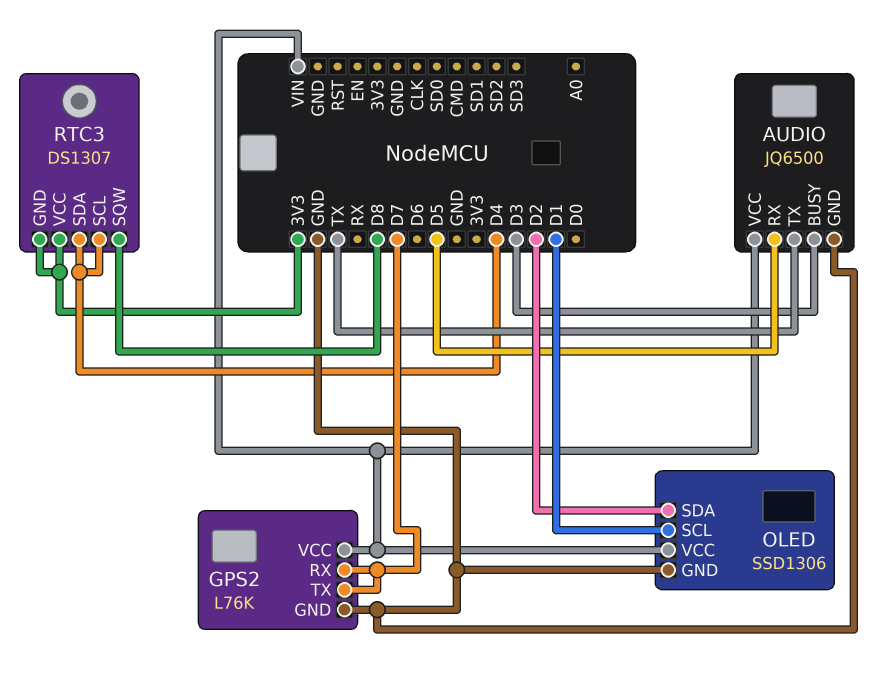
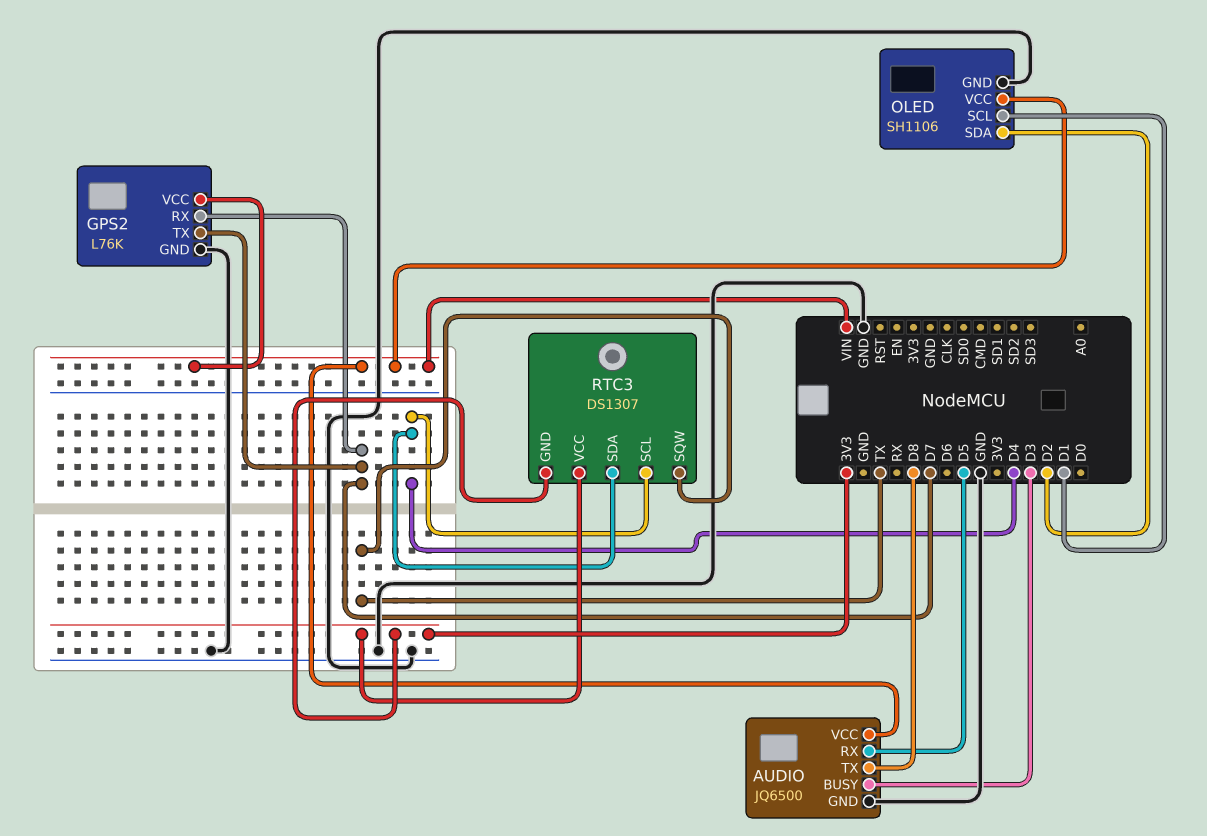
AUDIO pin TX: TX -> D8
OLED: SSD1306 -> SH1106
RTC3 pin SQW: D8 -> TX

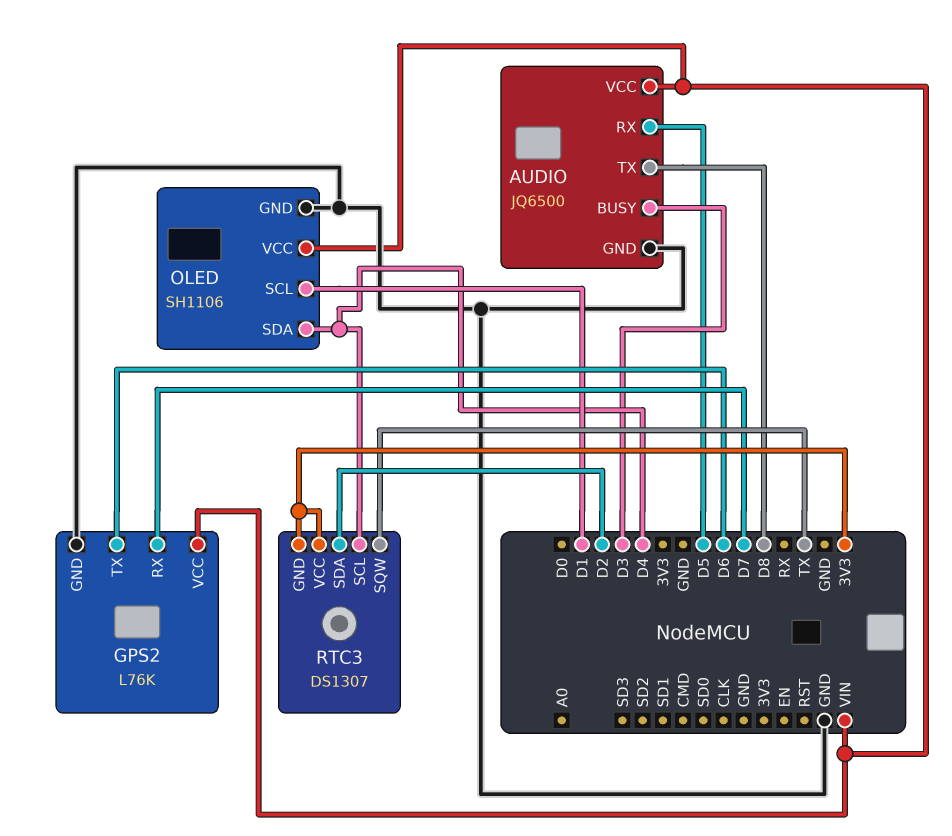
GPS2 pin TX: D7 -> D6
OLED pin SDA: D2 -> D4
RTC3 pin SDA: D4 -> D2

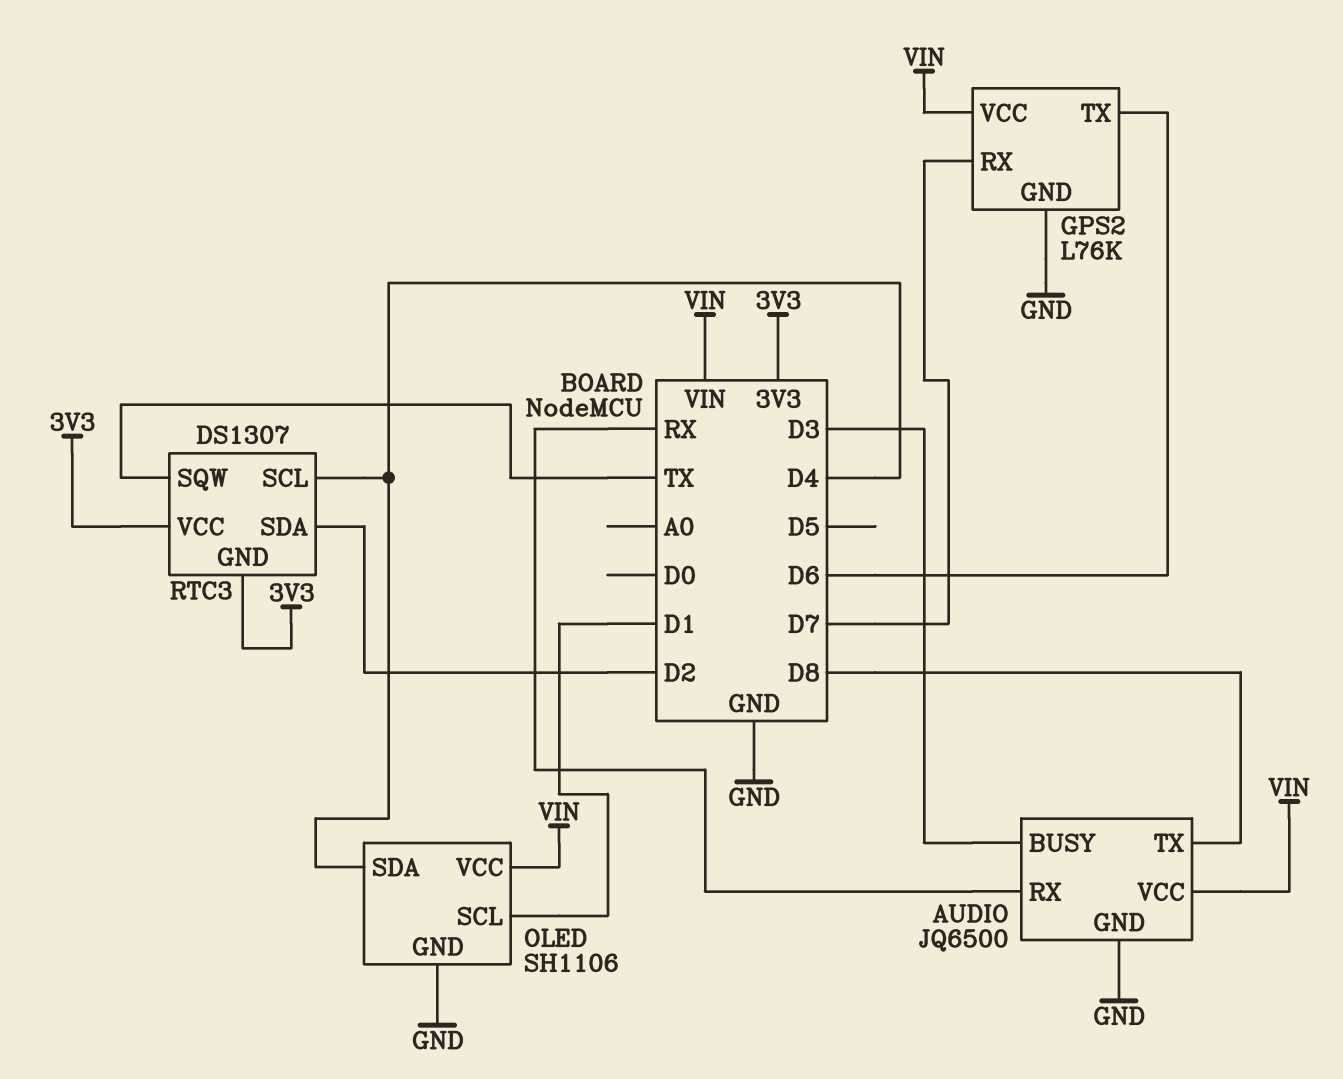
AUDIO pin RX: D5 -> RX

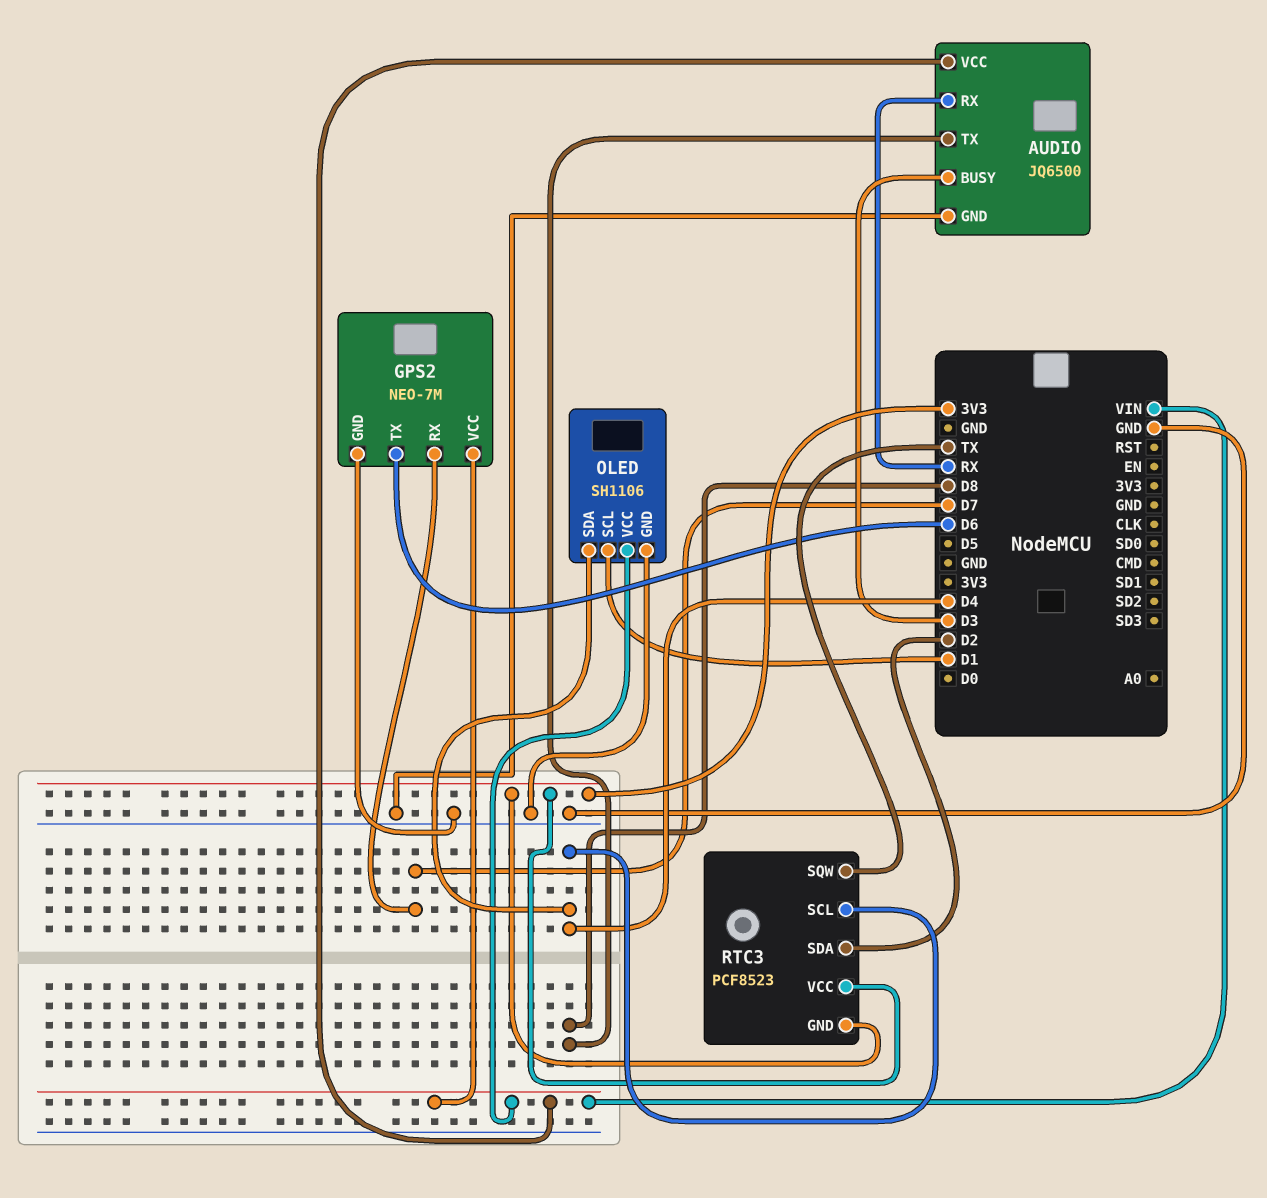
GPS2: L76K -> NEO-7M
RTC3: DS1307 -> PCF8523

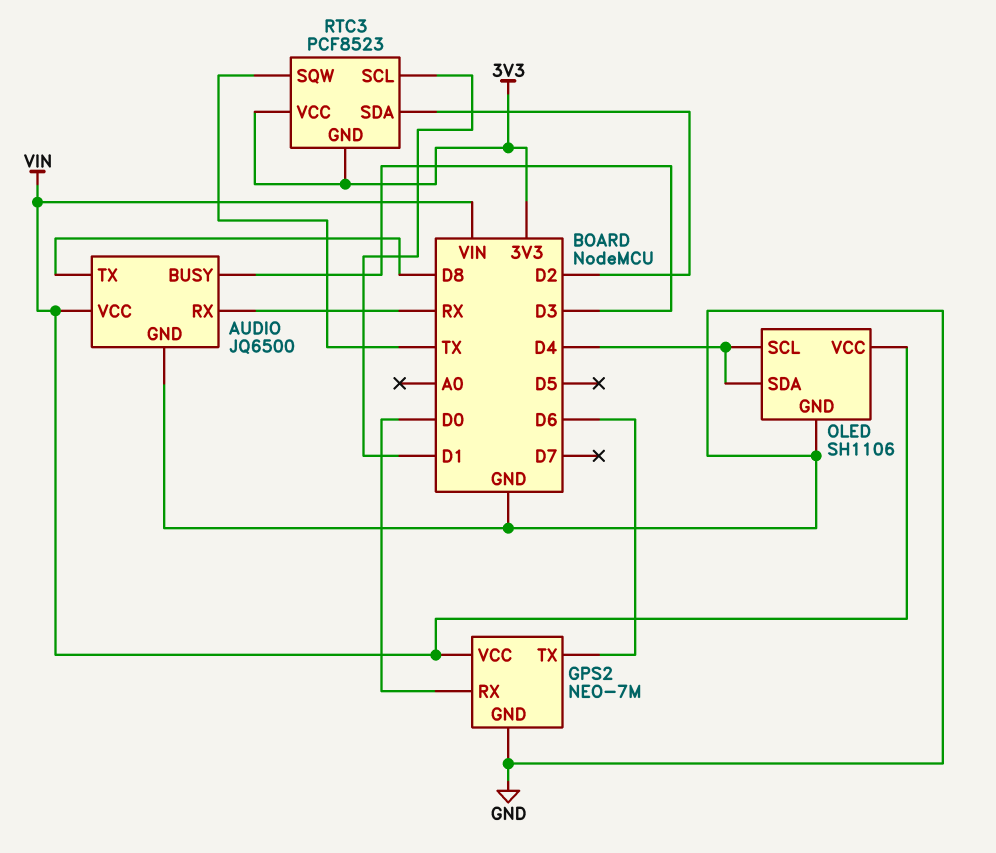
GPS2 pin RX: D7 -> D0
OLED pin SCL: D1 -> D4
RTC3 pin SCL: D4 -> D1

